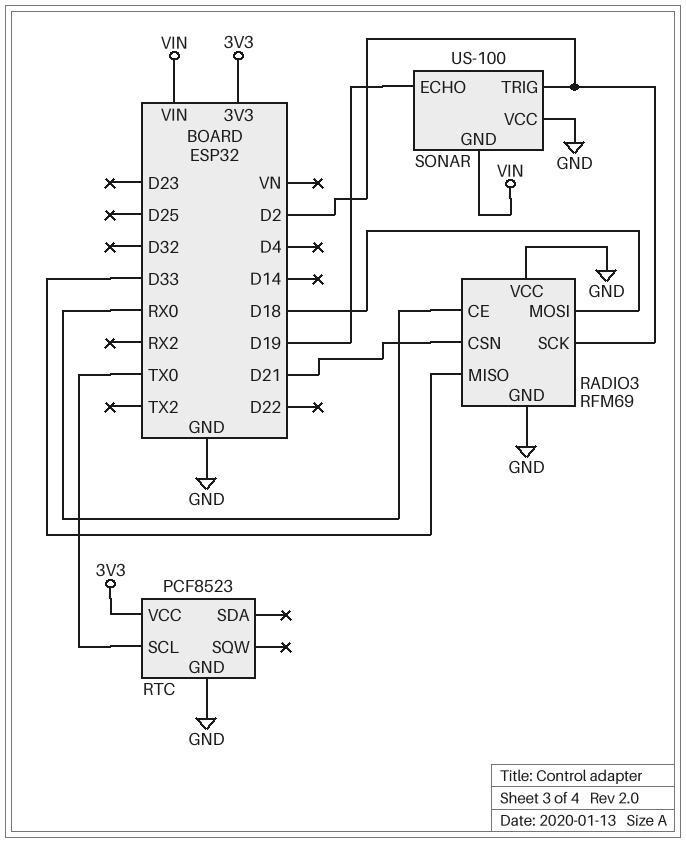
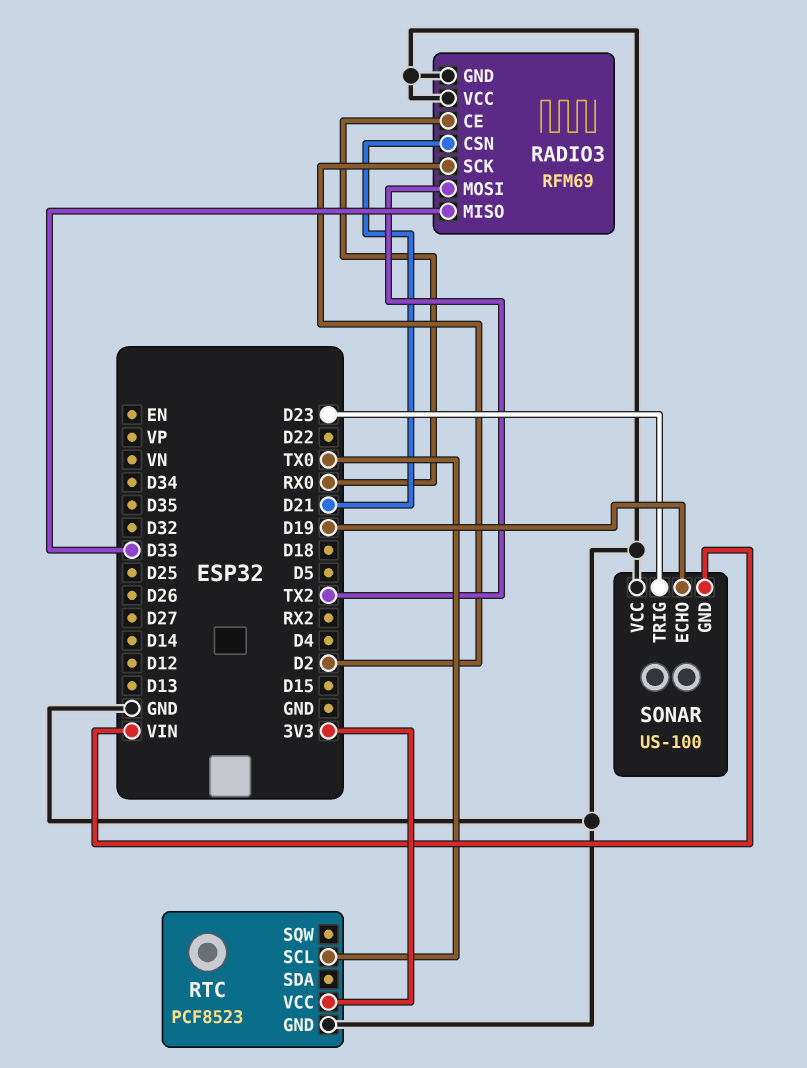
RADIO3 pin MOSI: D18 -> TX2
SONAR pin TRIG: D2 -> D23

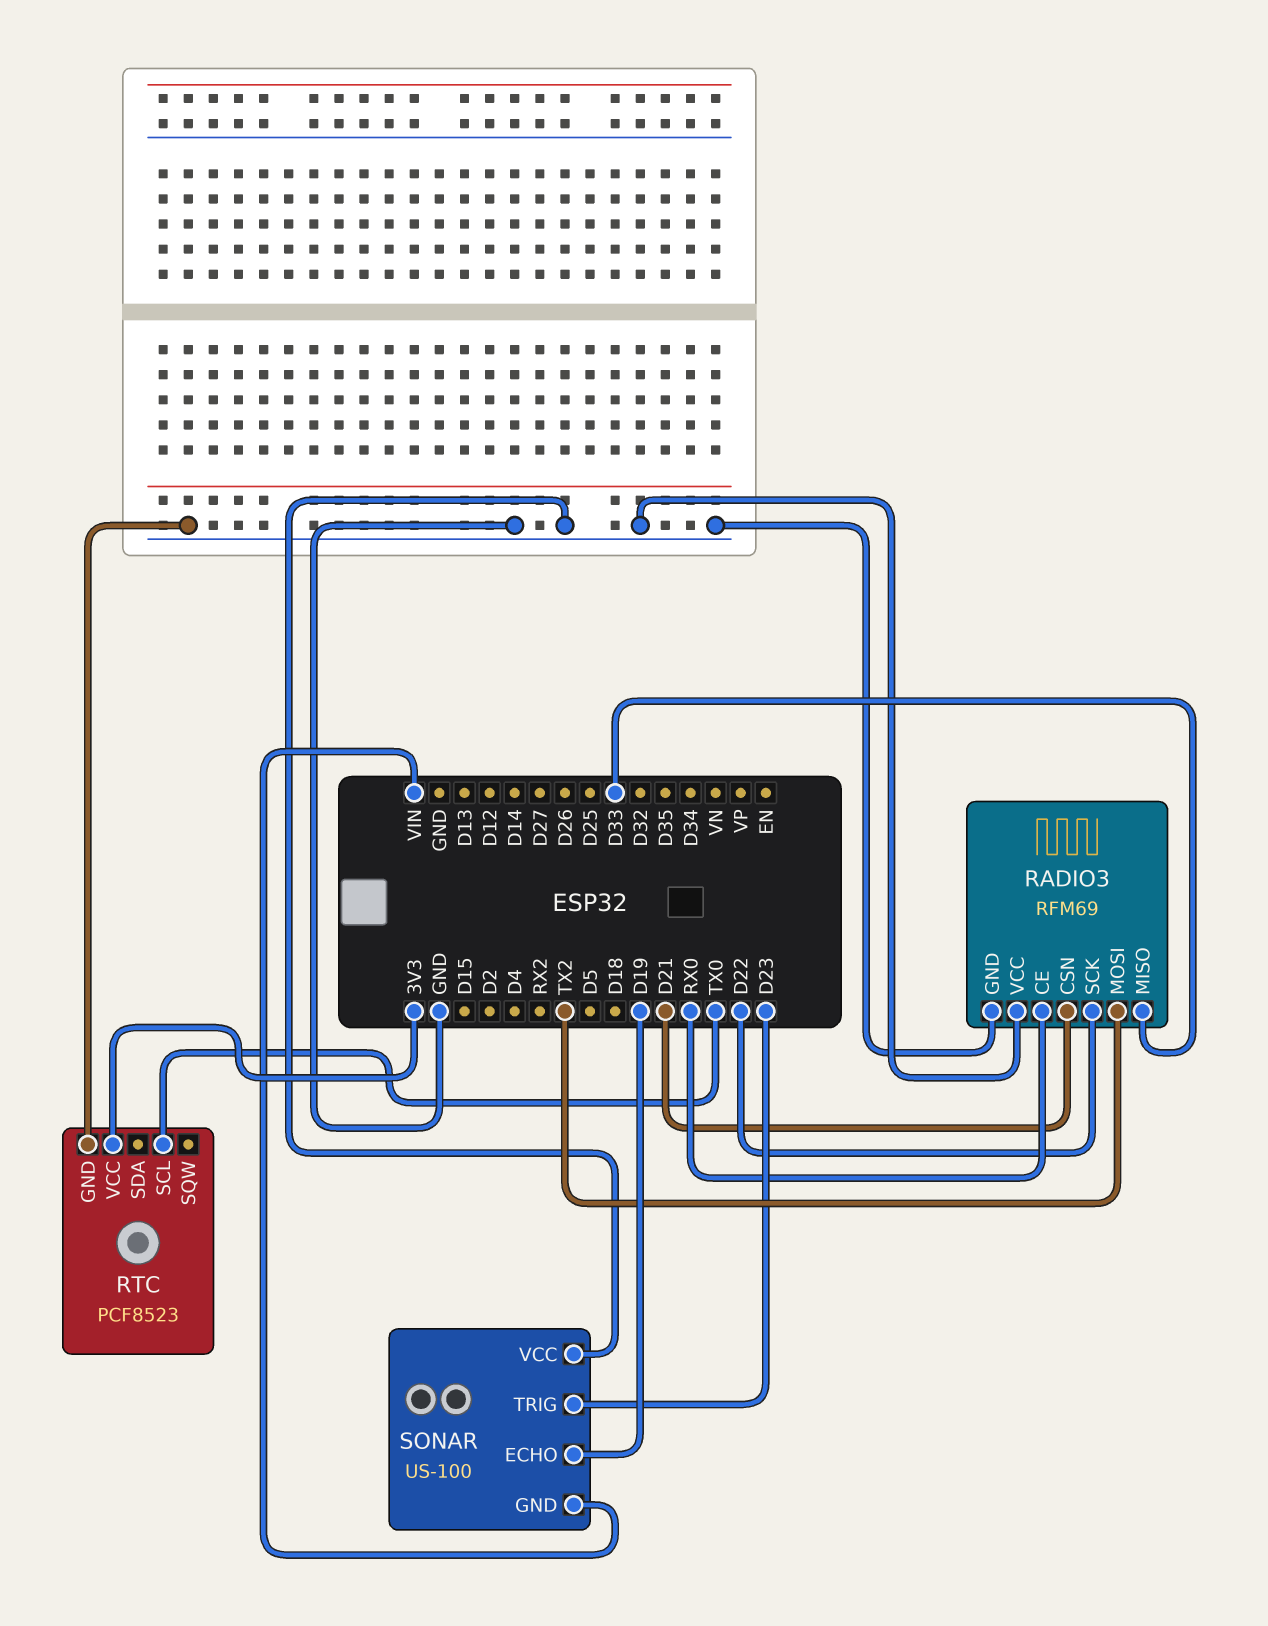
RADIO3 pin SCK: D2 -> D22

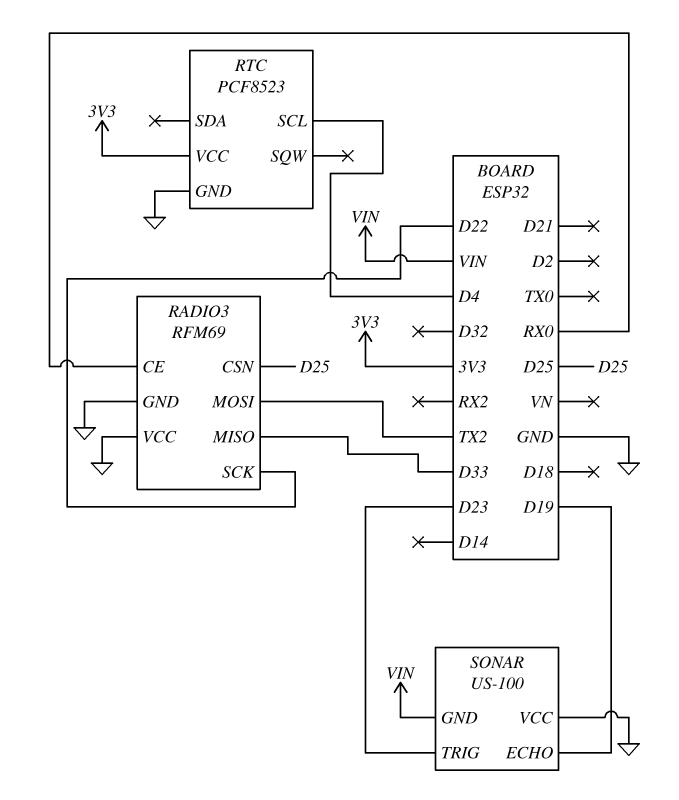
RADIO3 pin CSN: D21 -> D25
RTC pin SCL: TX0 -> D4

